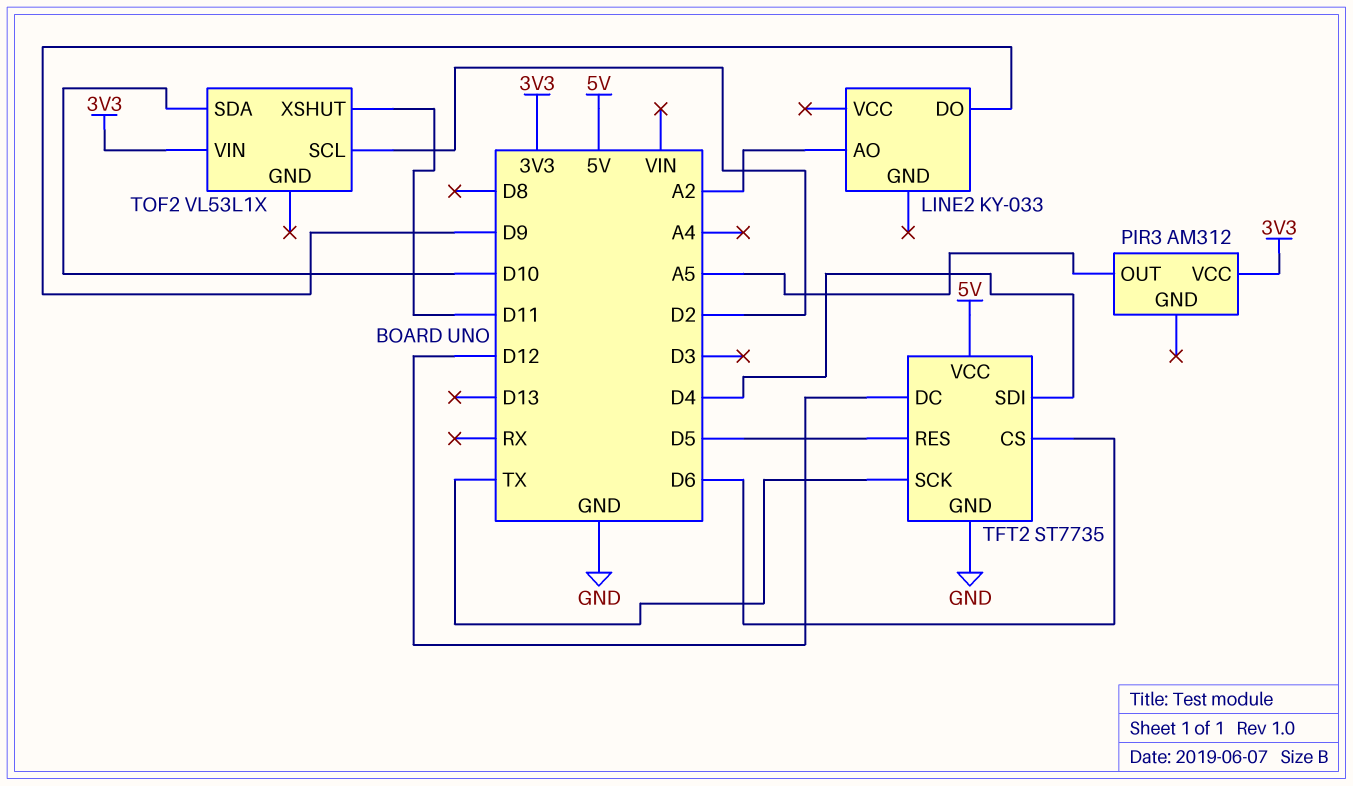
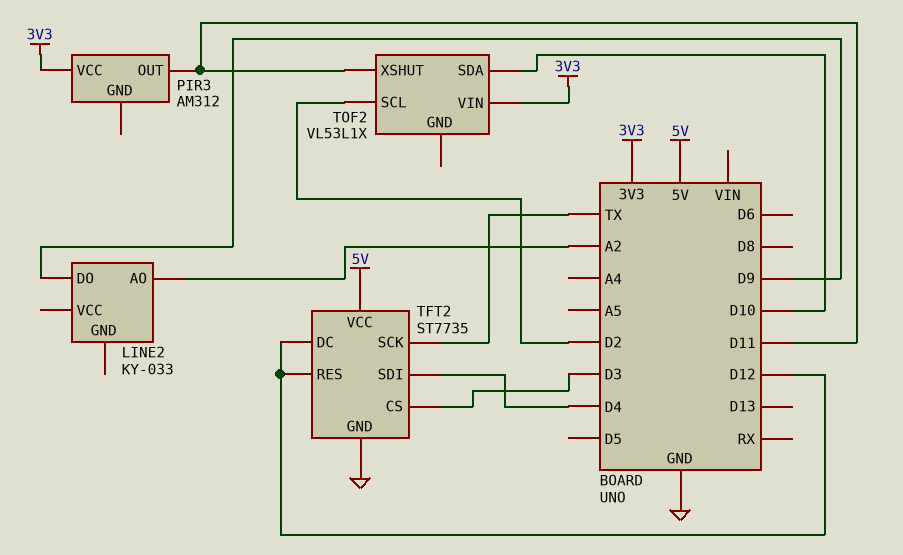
PIR3 pin OUT: A5 -> D11
TFT2 pin CS: D6 -> D3
TFT2 pin RES: D5 -> D12

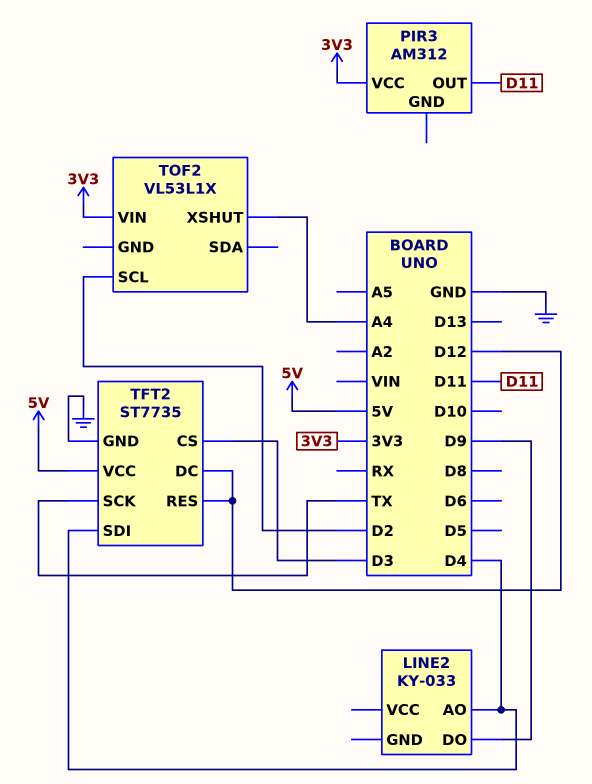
LINE2 pin AO: A2 -> D4
TOF2 pin SDA: D10 -> none
TOF2 pin XSHUT: D11 -> A4

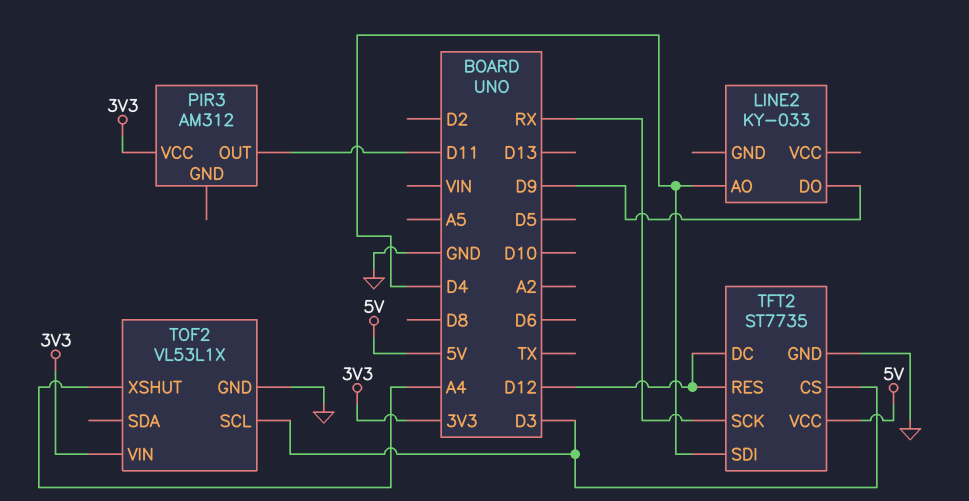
TFT2 pin SCK: TX -> RX
TOF2 pin GND: none -> GND
TOF2 pin SCL: D2 -> D3

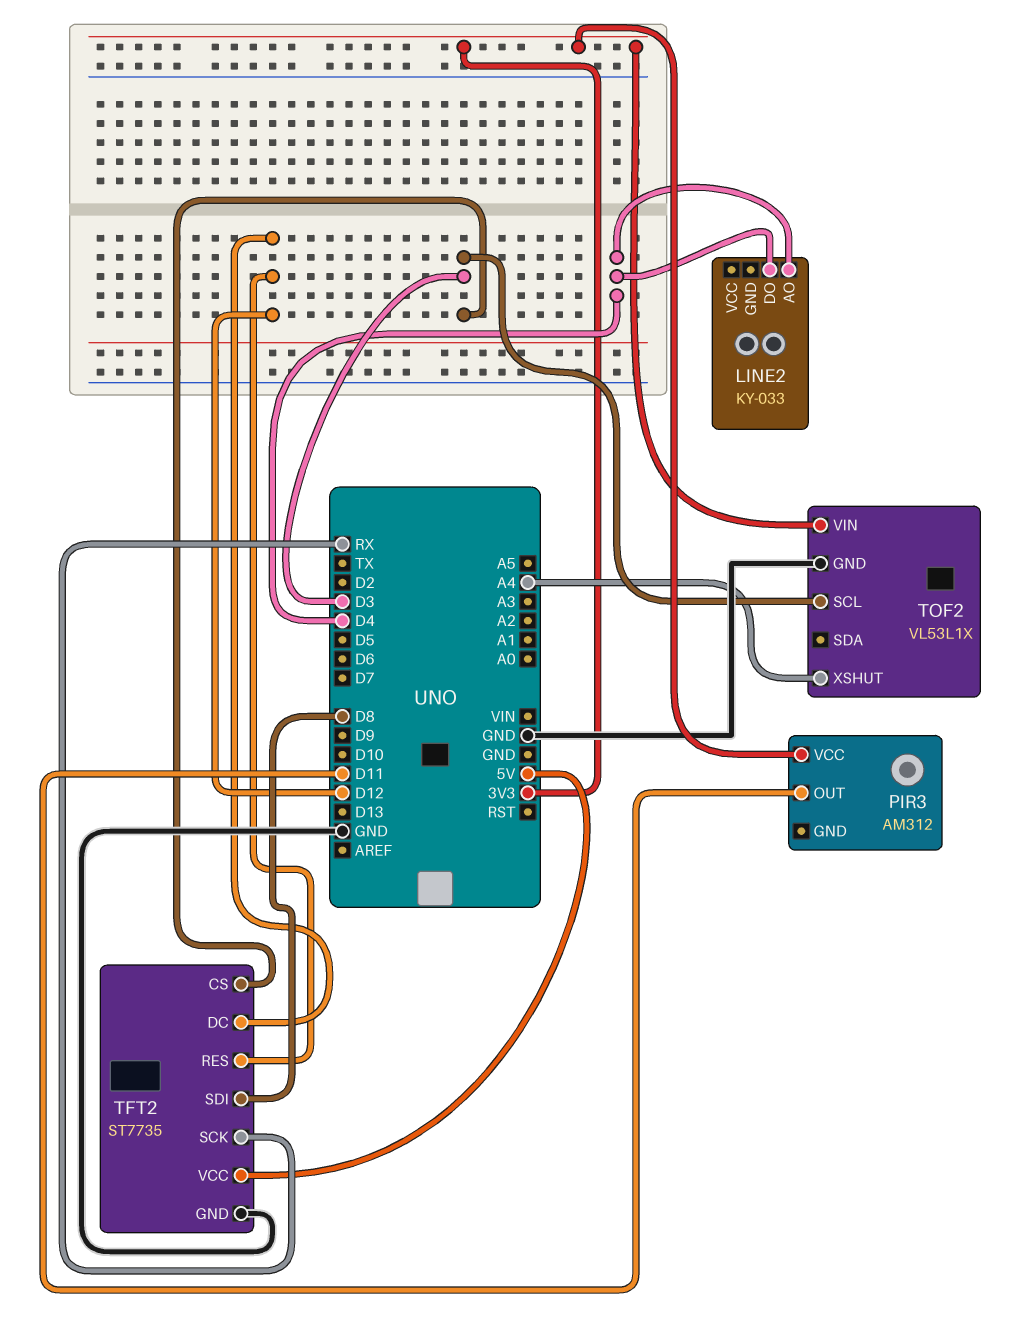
LINE2 pin DO: D9 -> D4
TFT2 pin SDI: D4 -> D8

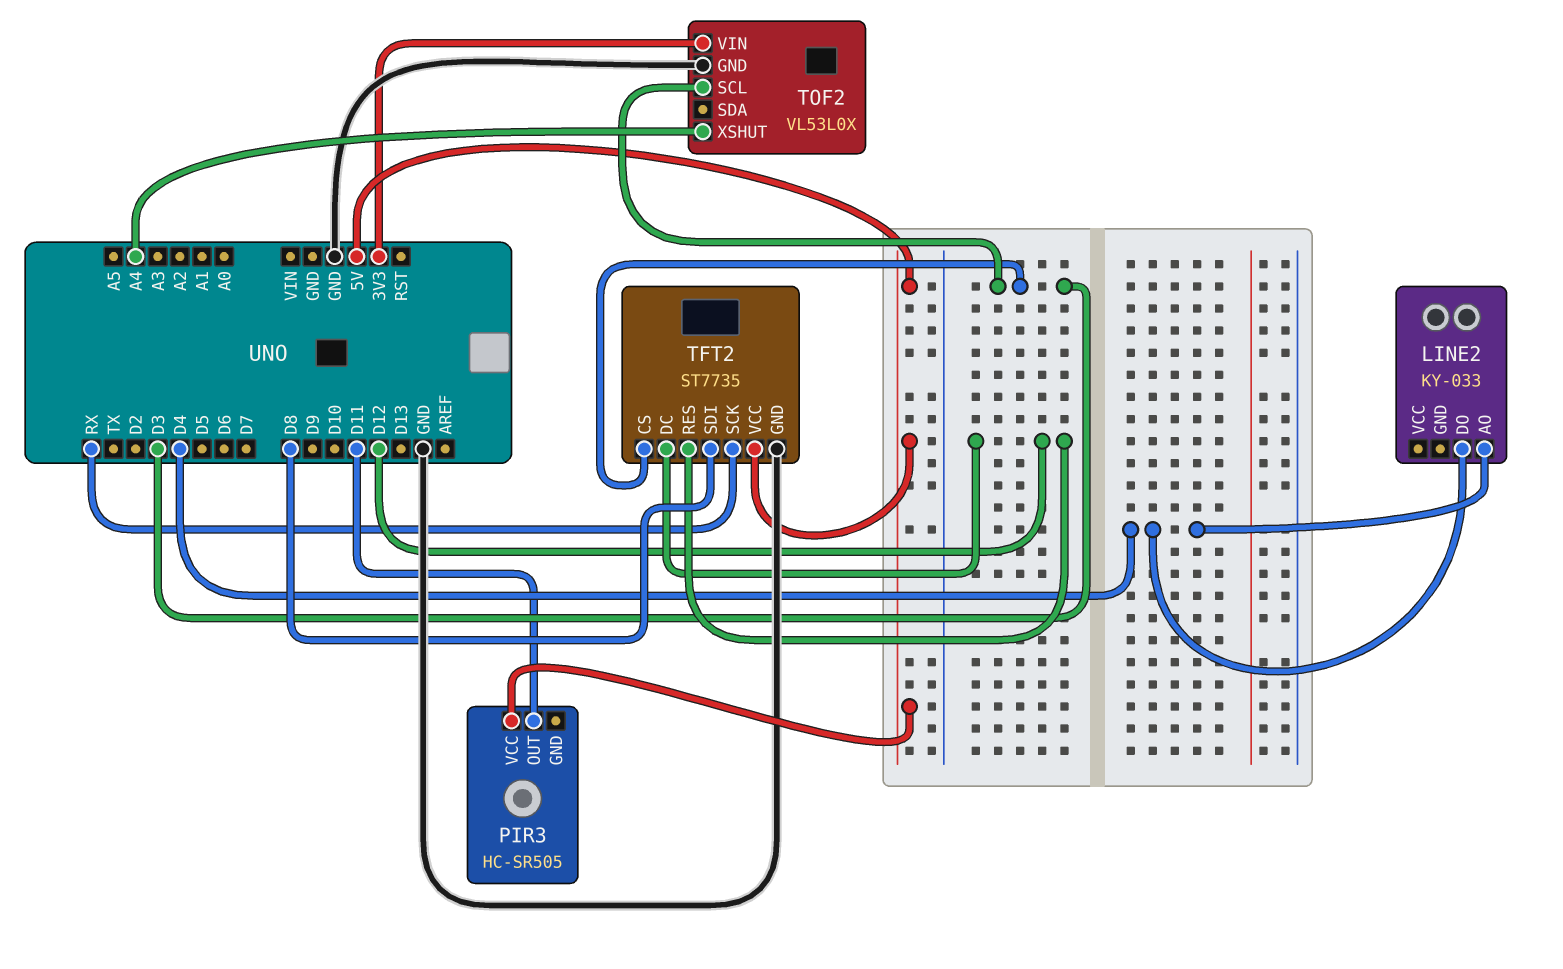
PIR3: AM312 -> HC-SR505
PIR3 pin VCC: 3V3 -> 5V
TOF2: VL53L1X -> VL53L0X

